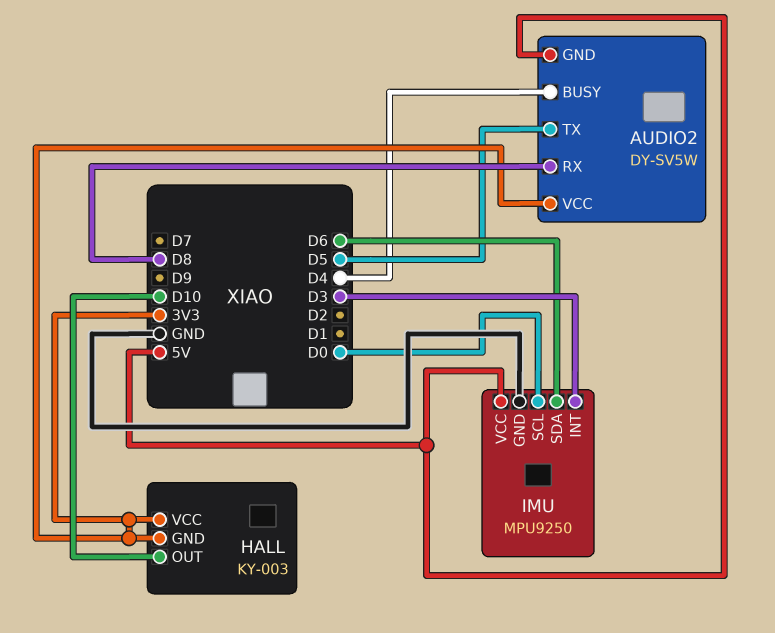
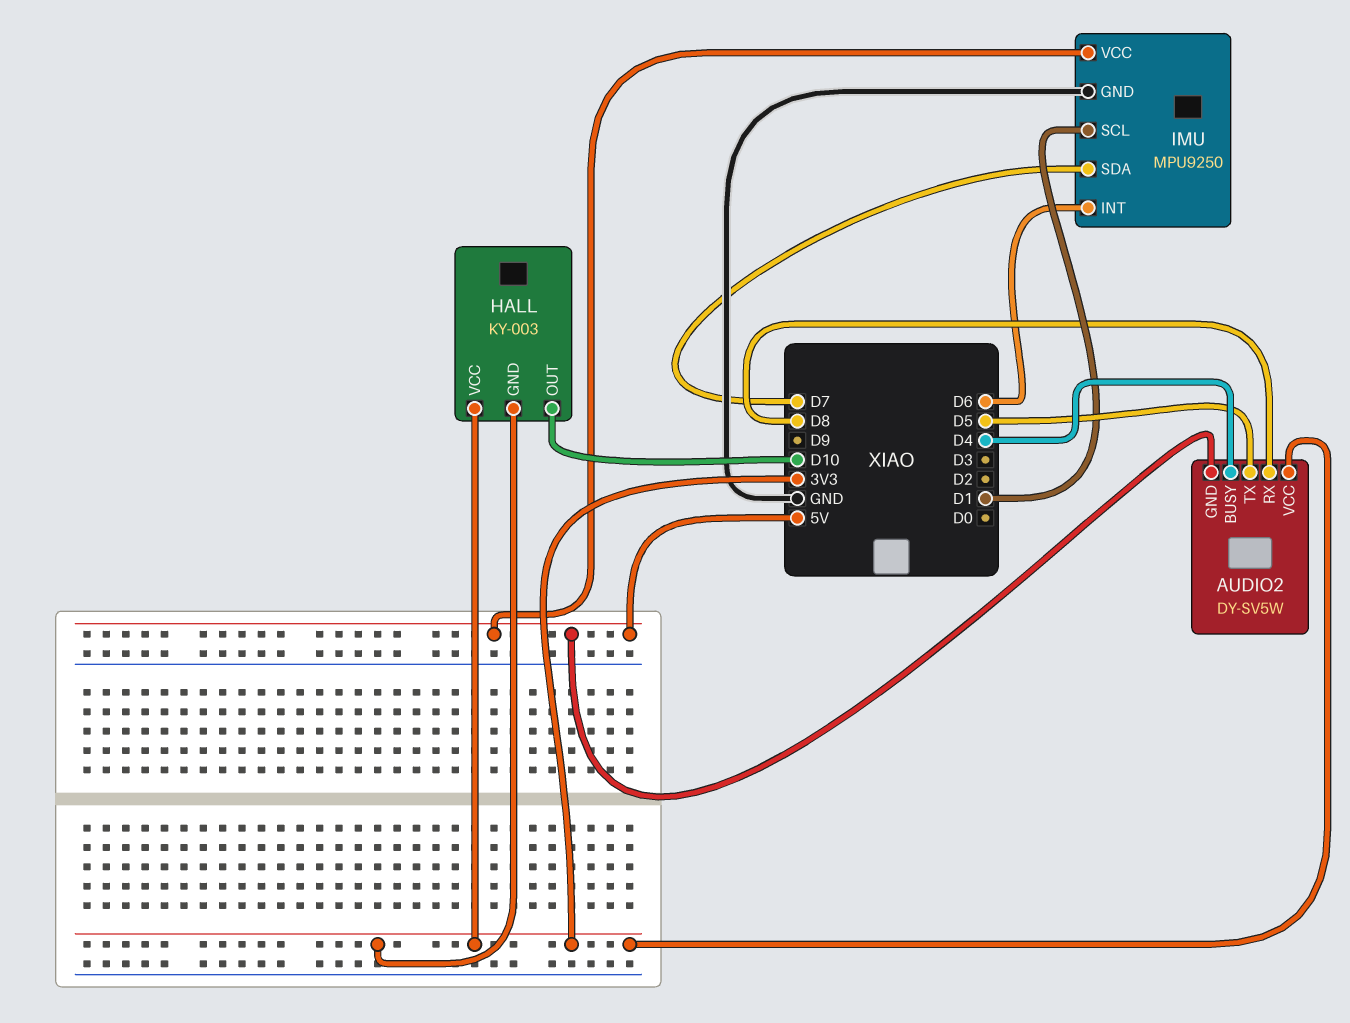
IMU pin INT: D3 -> D6
IMU pin SCL: D0 -> D1
IMU pin SDA: D6 -> D7

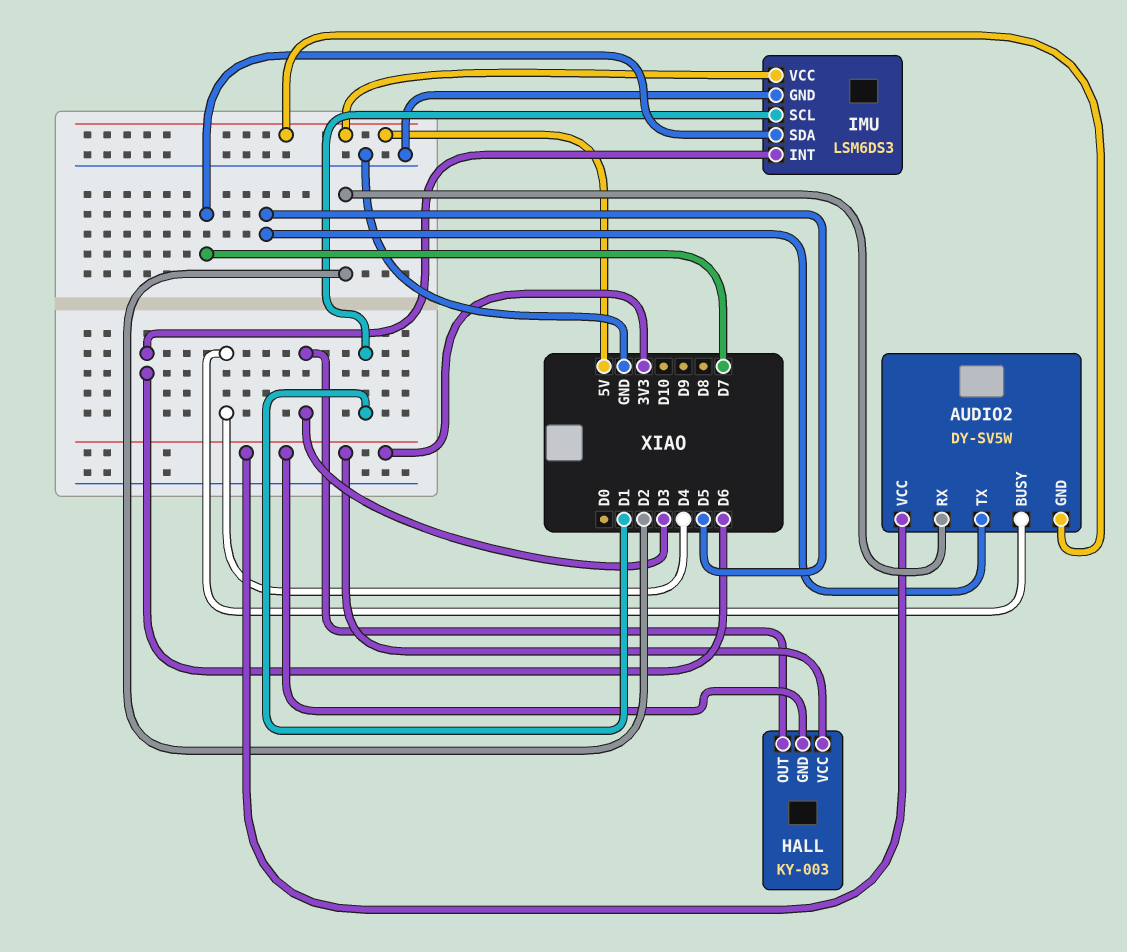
AUDIO2 pin RX: D8 -> D2
HALL pin OUT: D10 -> D3
IMU: MPU9250 -> LSM6DS3

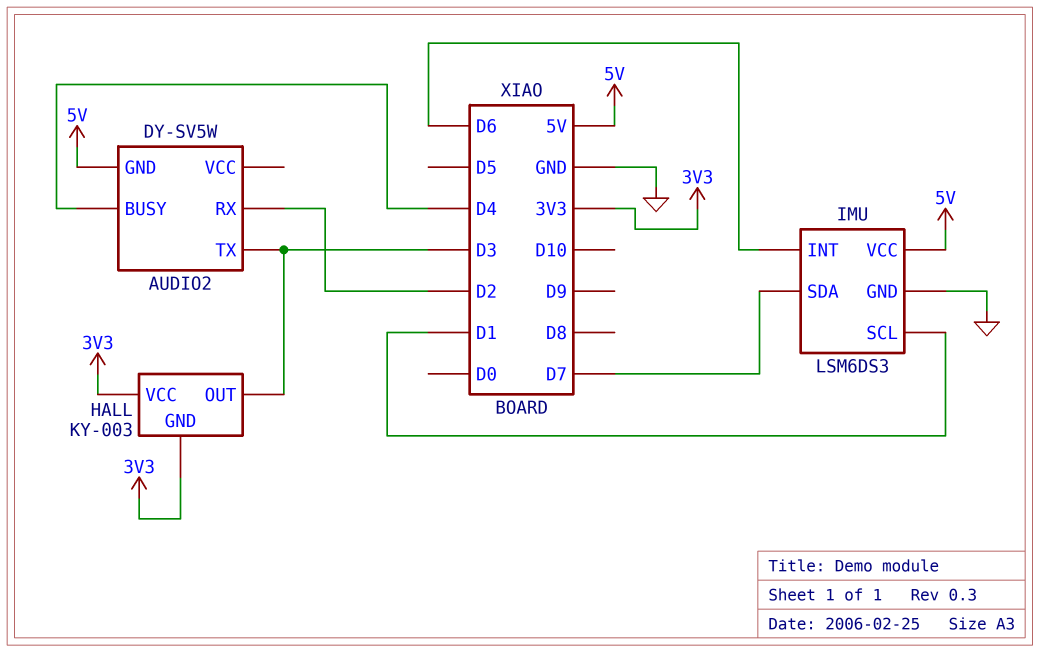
AUDIO2 pin TX: D5 -> D3
AUDIO2 pin VCC: 3V3 -> none

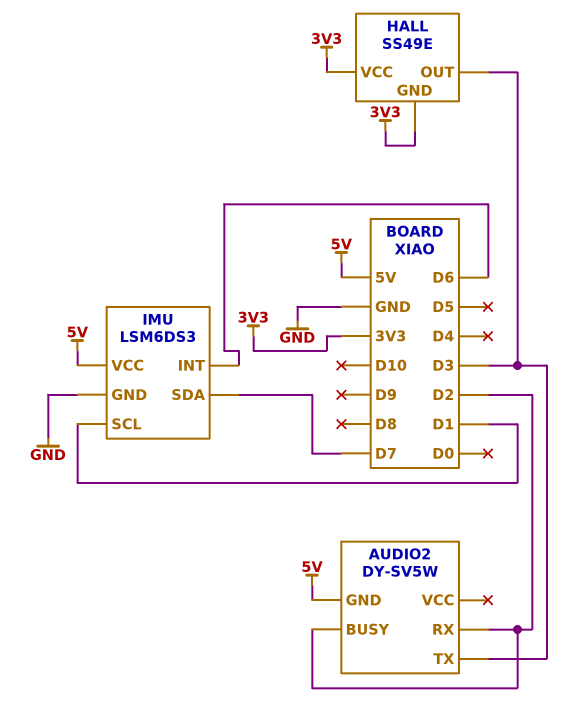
AUDIO2 pin BUSY: D4 -> D2
HALL: KY-003 -> SS49E

